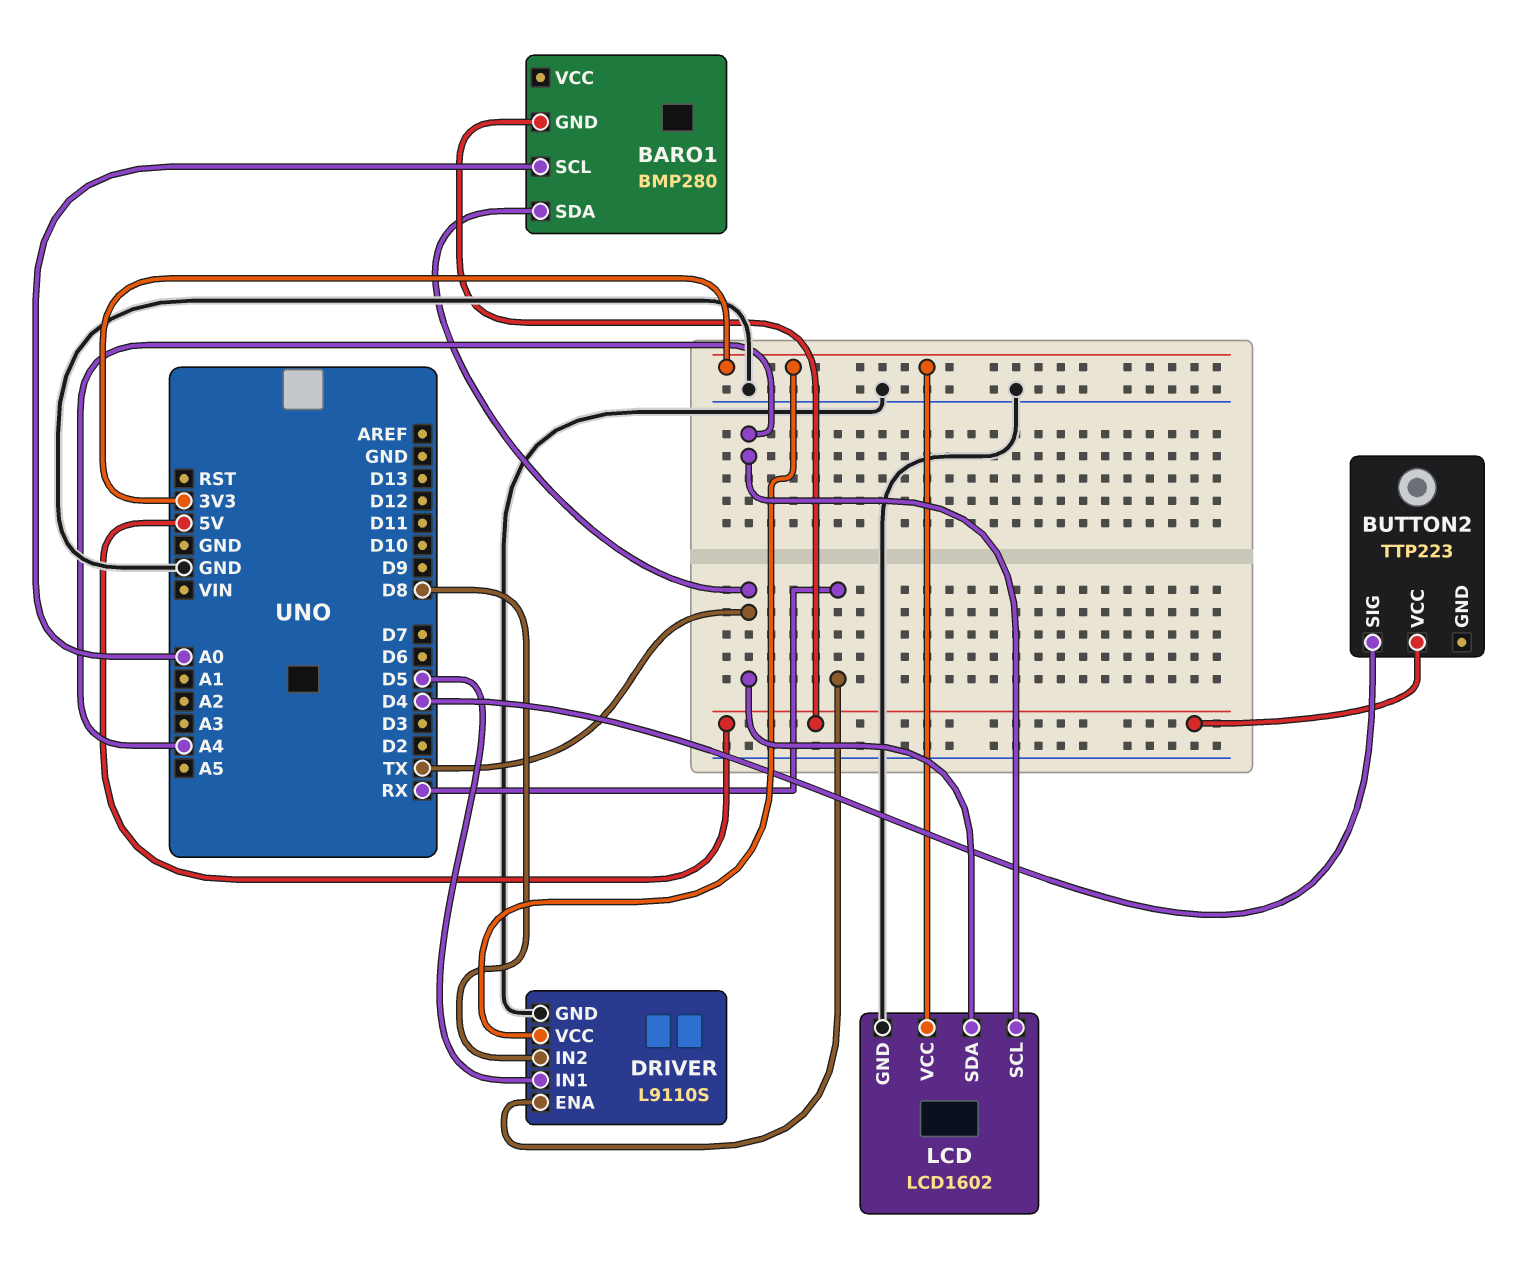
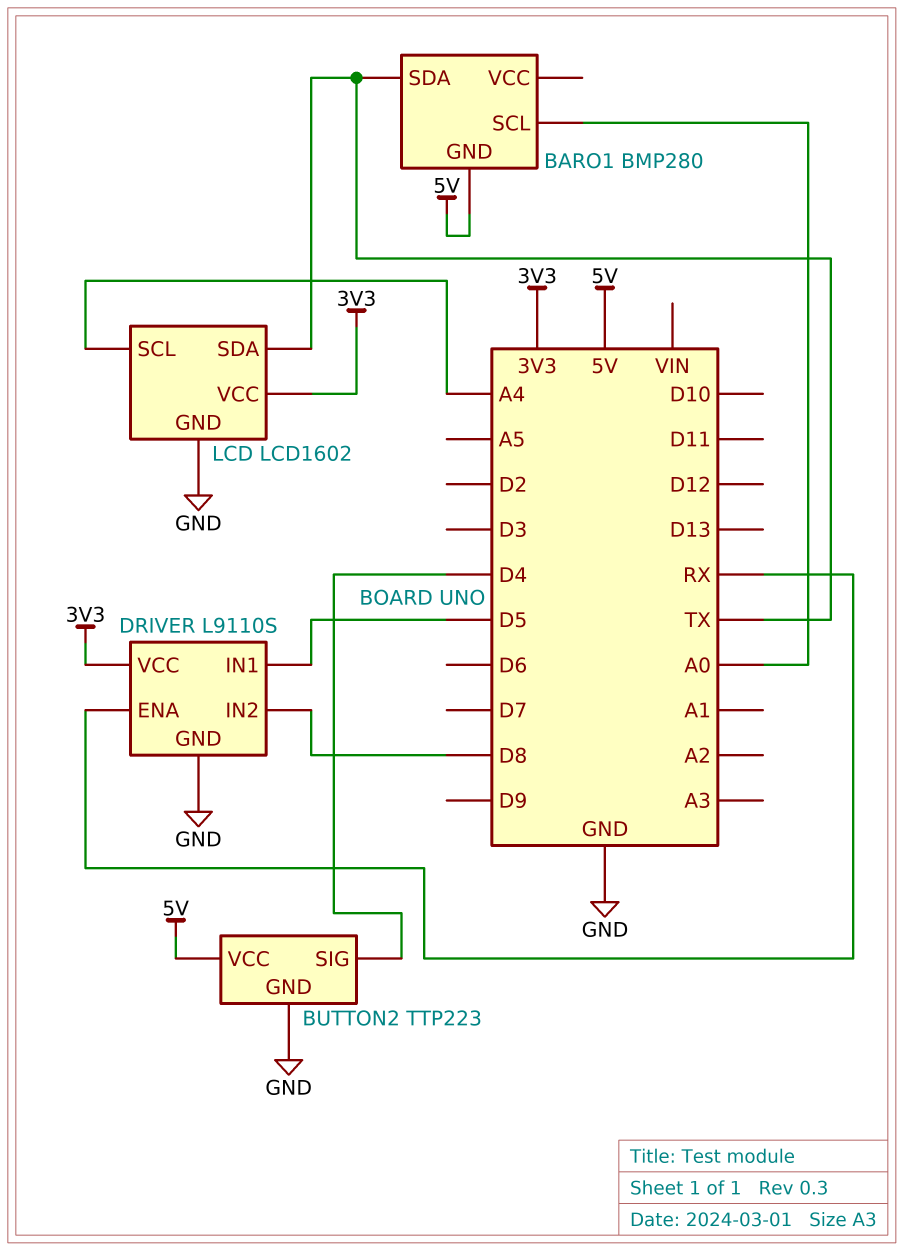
BUTTON2 pin GND: none -> GND

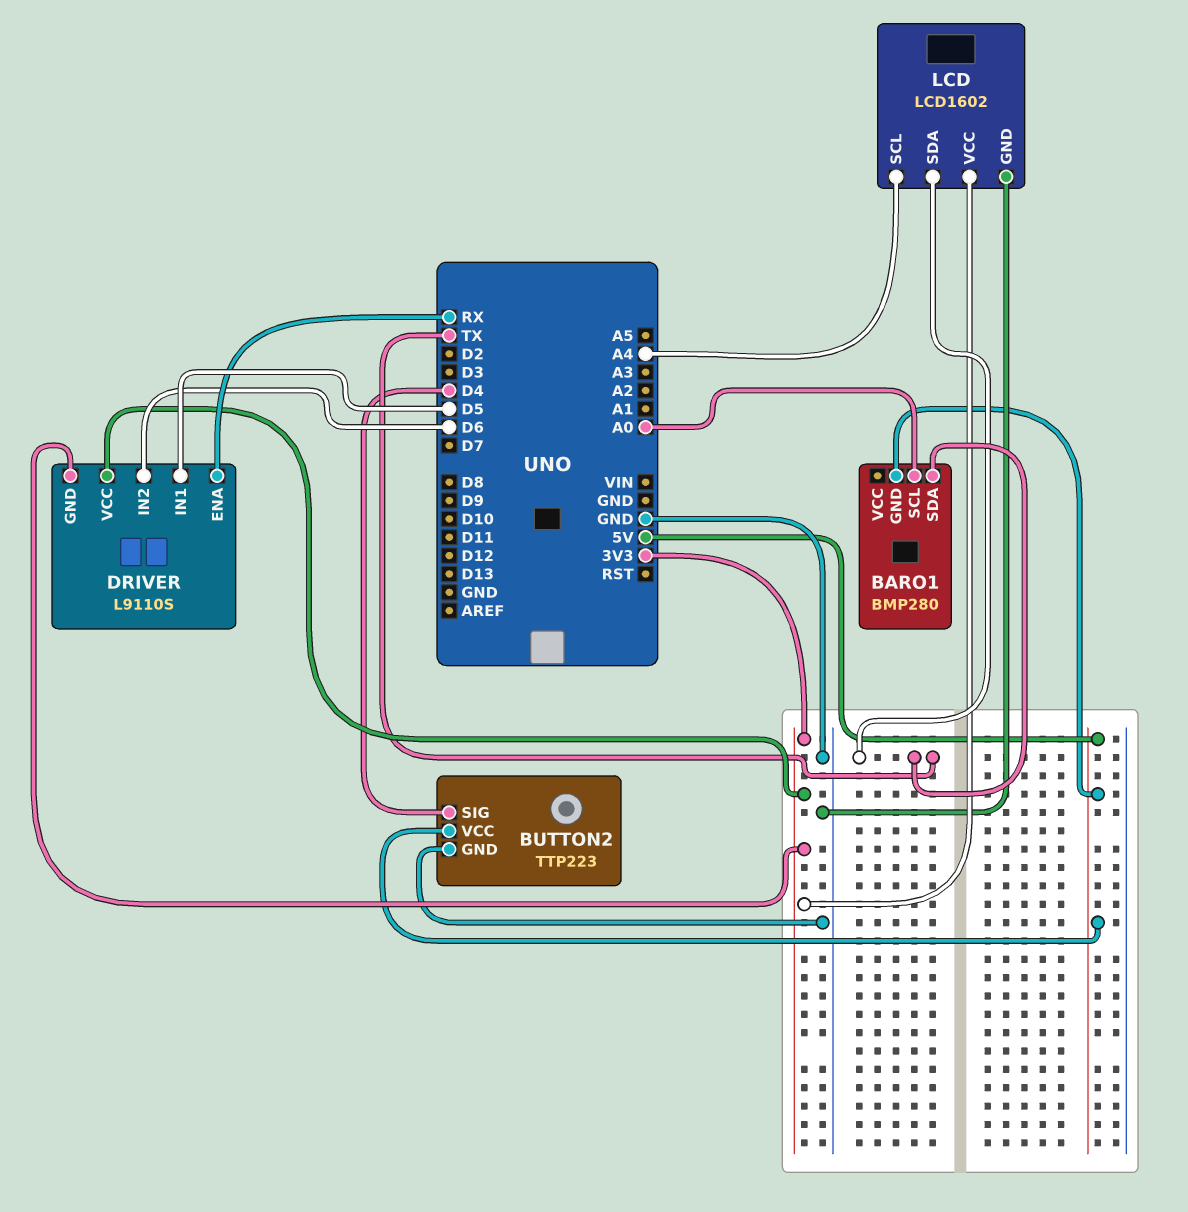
DRIVER pin GND: GND -> 3V3
DRIVER pin IN2: D8 -> D6

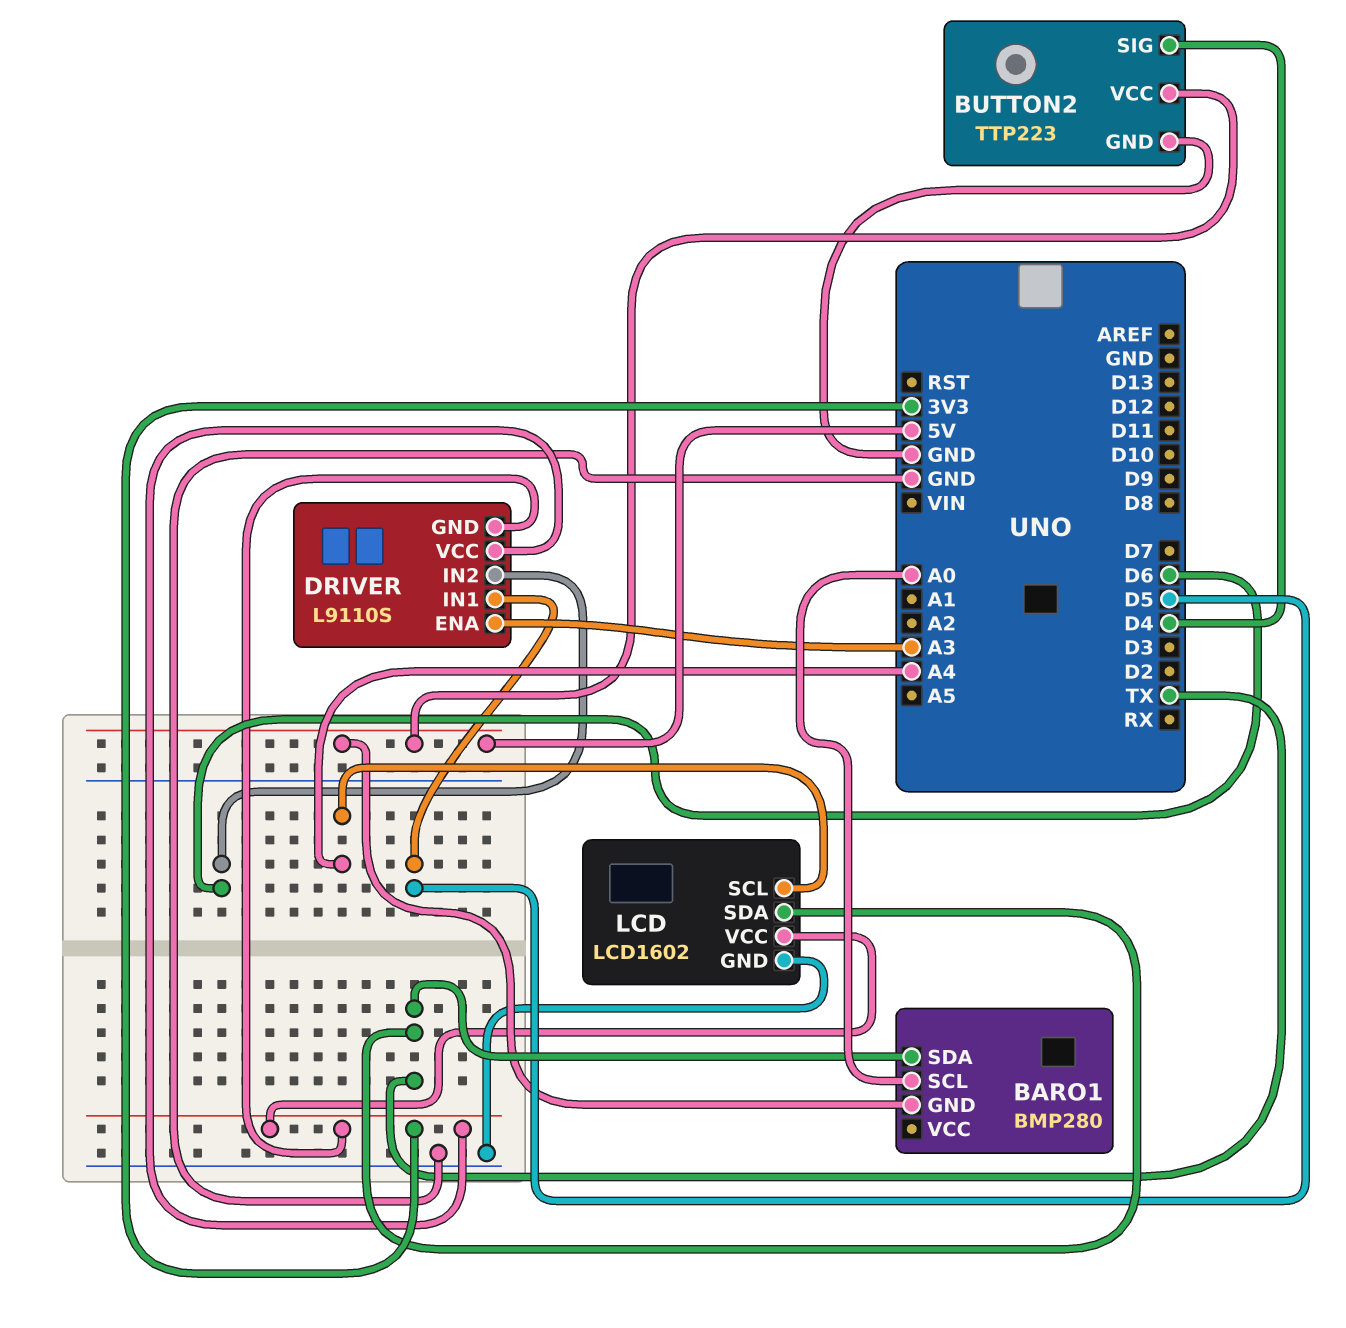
DRIVER pin ENA: RX -> A3

